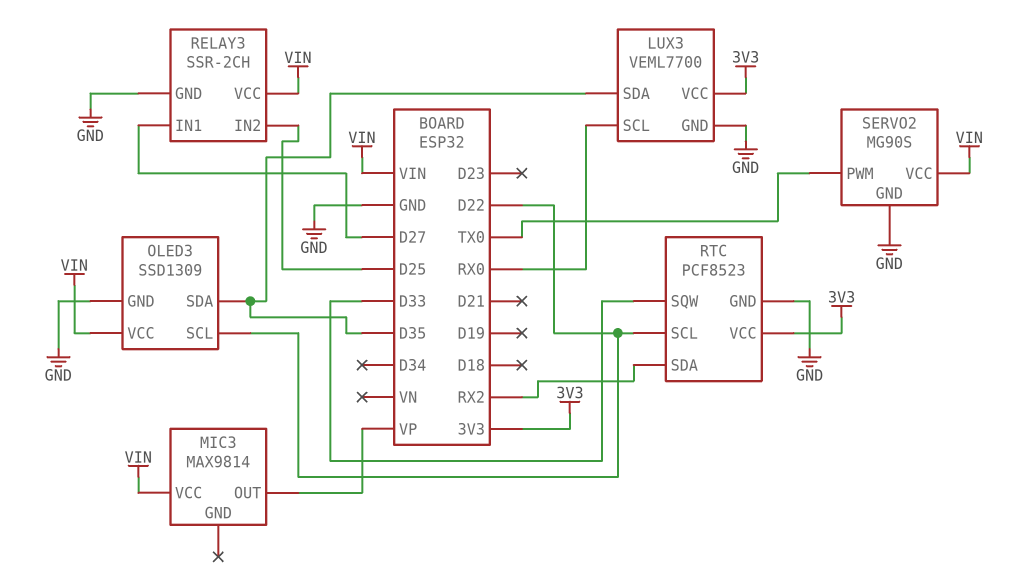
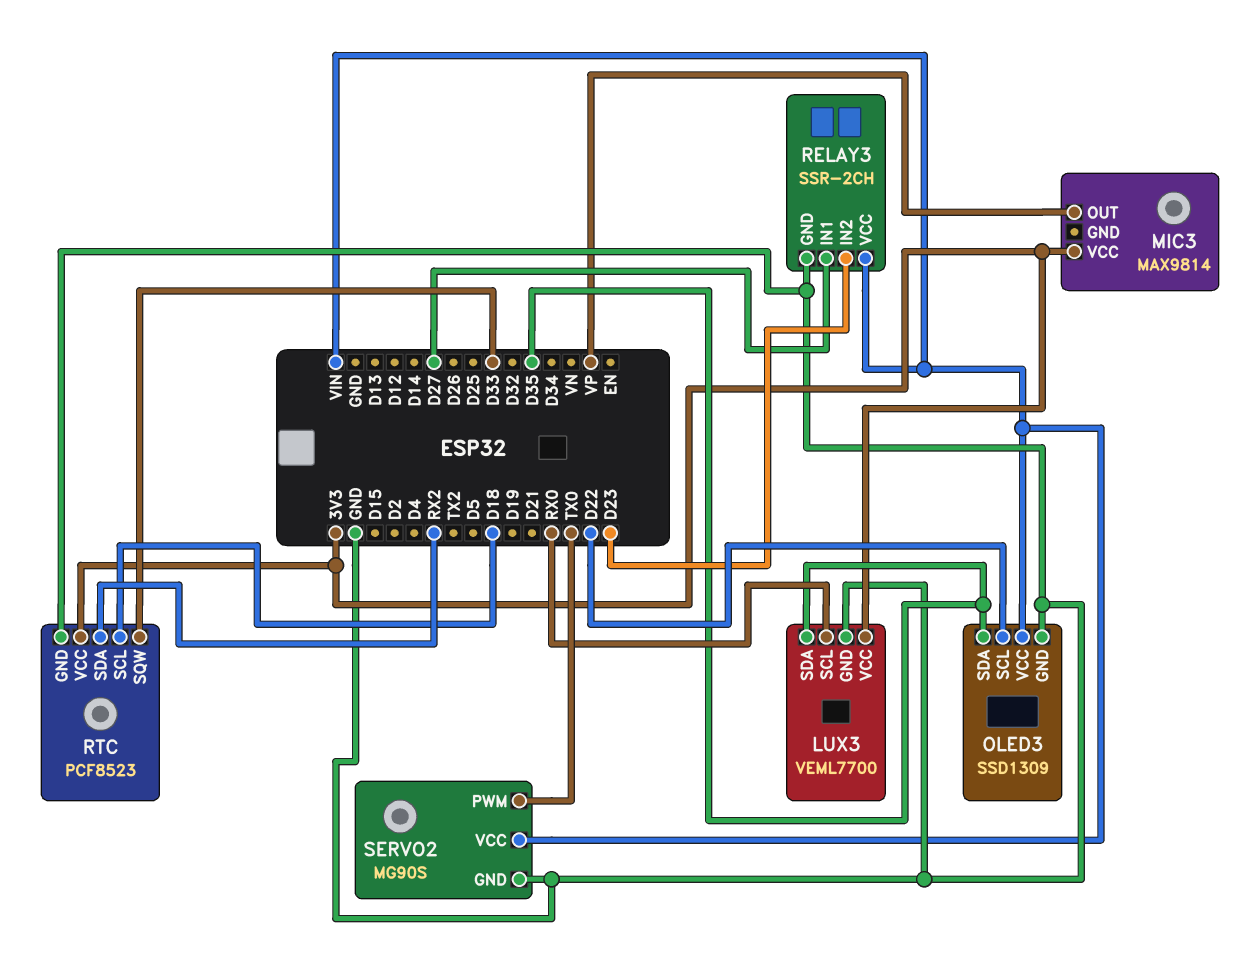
MIC3 pin VCC: VIN -> 3V3
RELAY3 pin IN2: D25 -> D23
RTC pin SCL: D22 -> D18

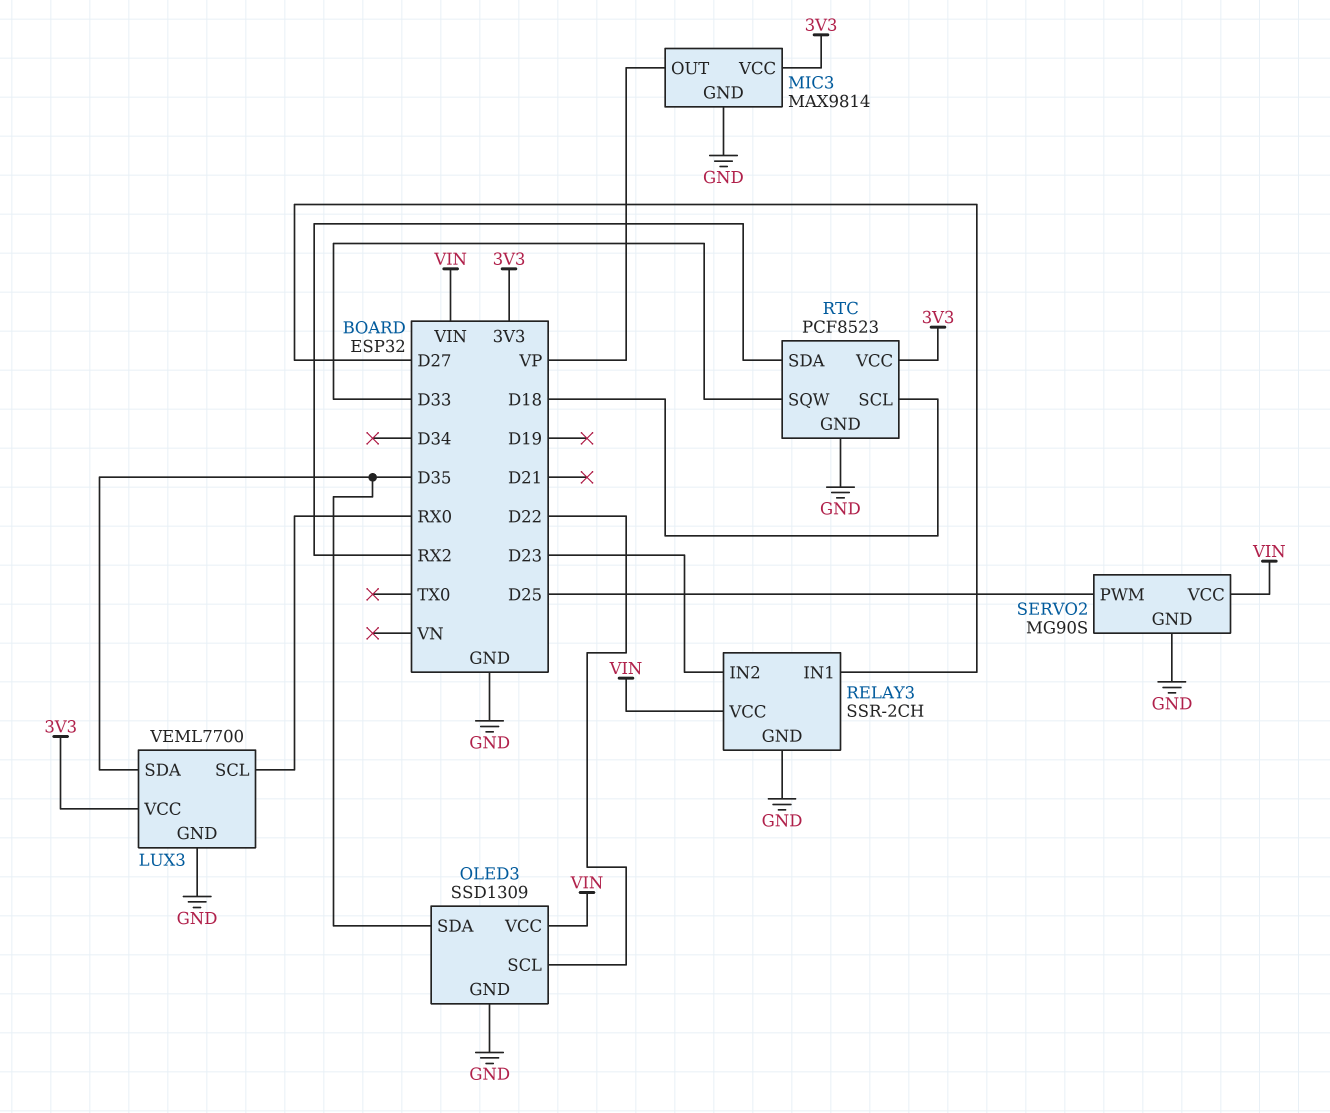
MIC3 pin GND: none -> GND
SERVO2 pin PWM: TX0 -> D25

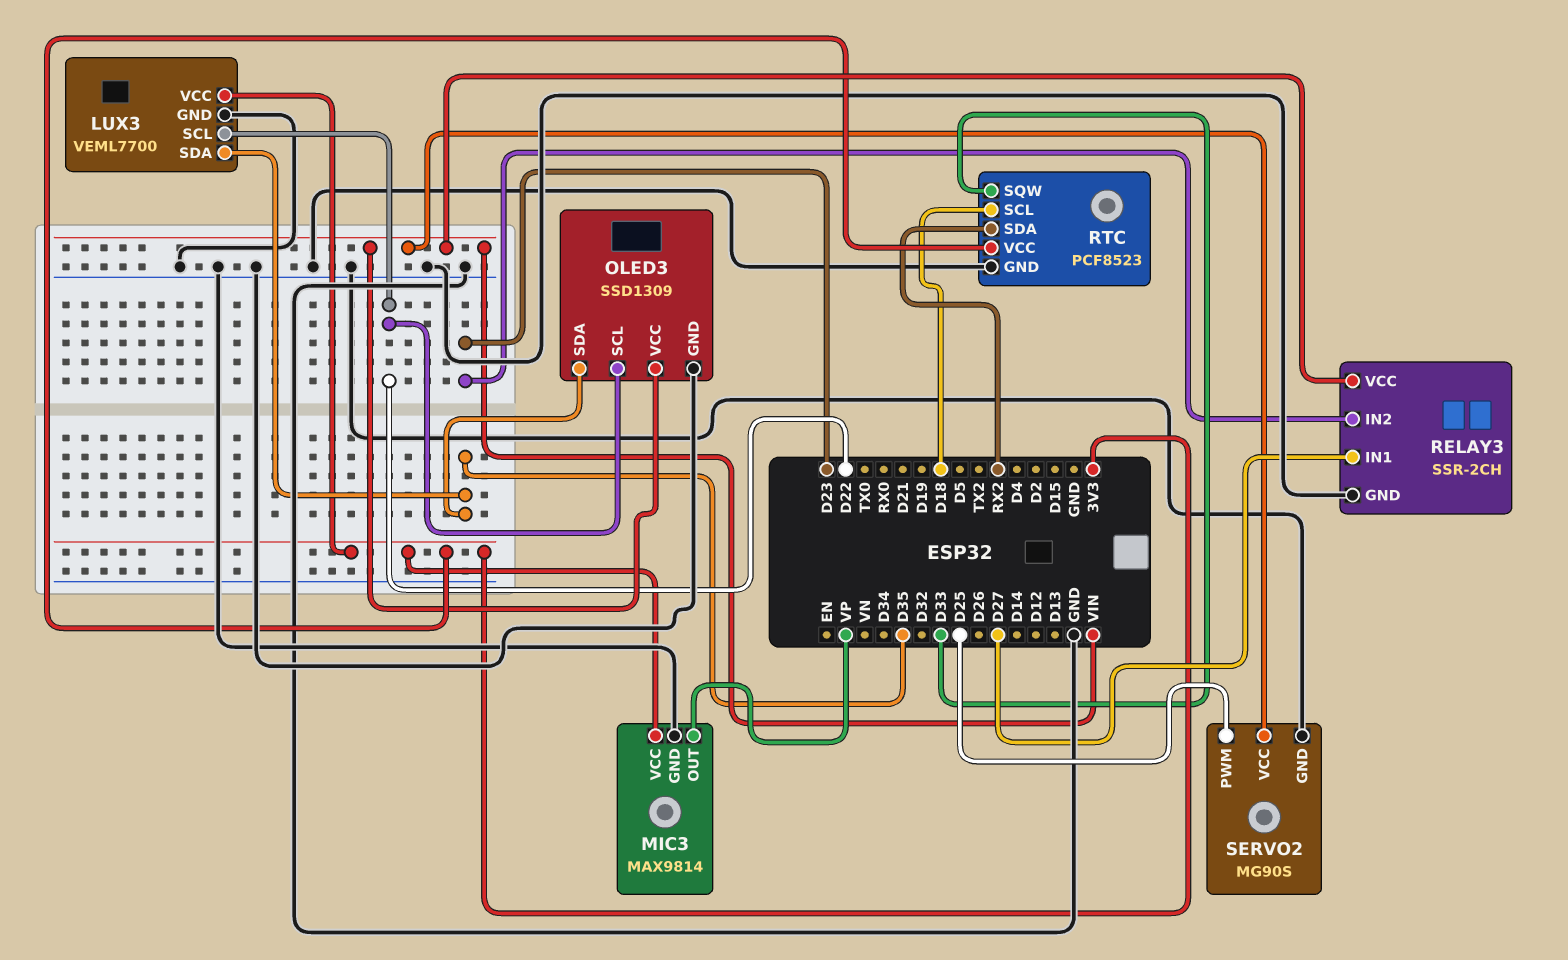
LUX3 pin SCL: RX0 -> D22

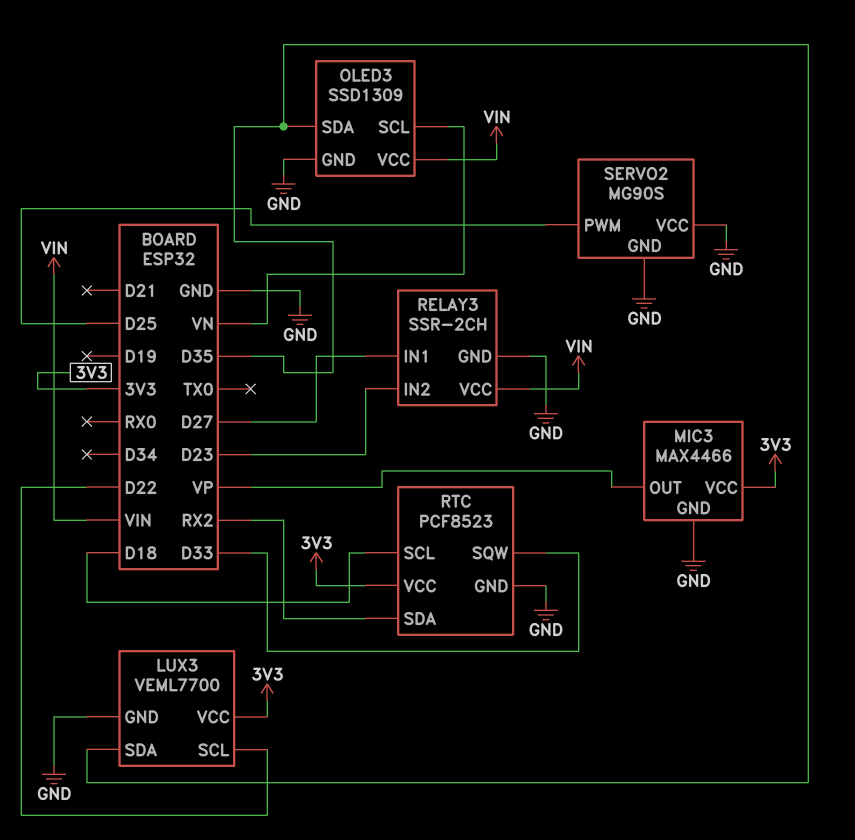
MIC3: MAX9814 -> MAX4466
OLED3 pin SCL: D22 -> VN
SERVO2 pin VCC: VIN -> GND

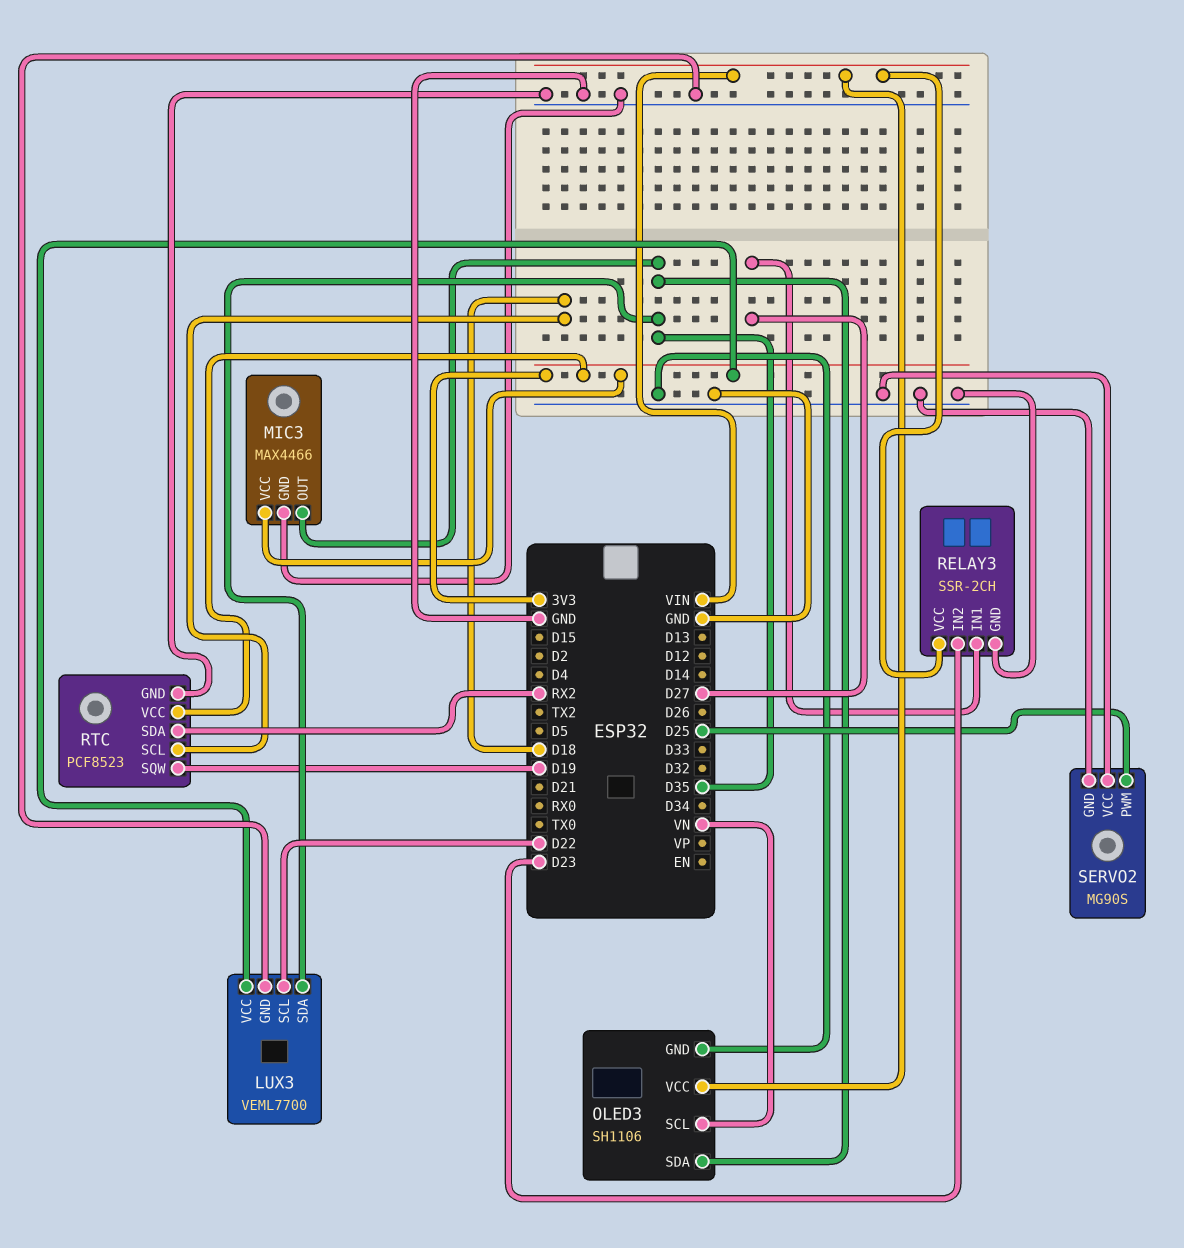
MIC3 pin OUT: VP -> D35
OLED3: SSD1309 -> SH1106
RTC pin SQW: D33 -> D19

